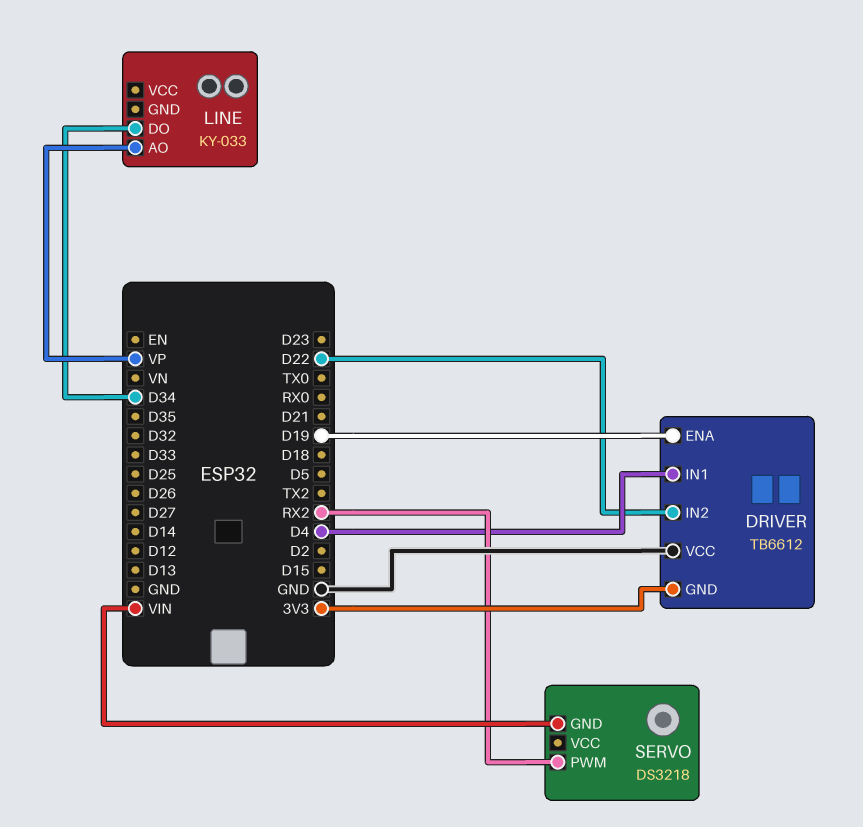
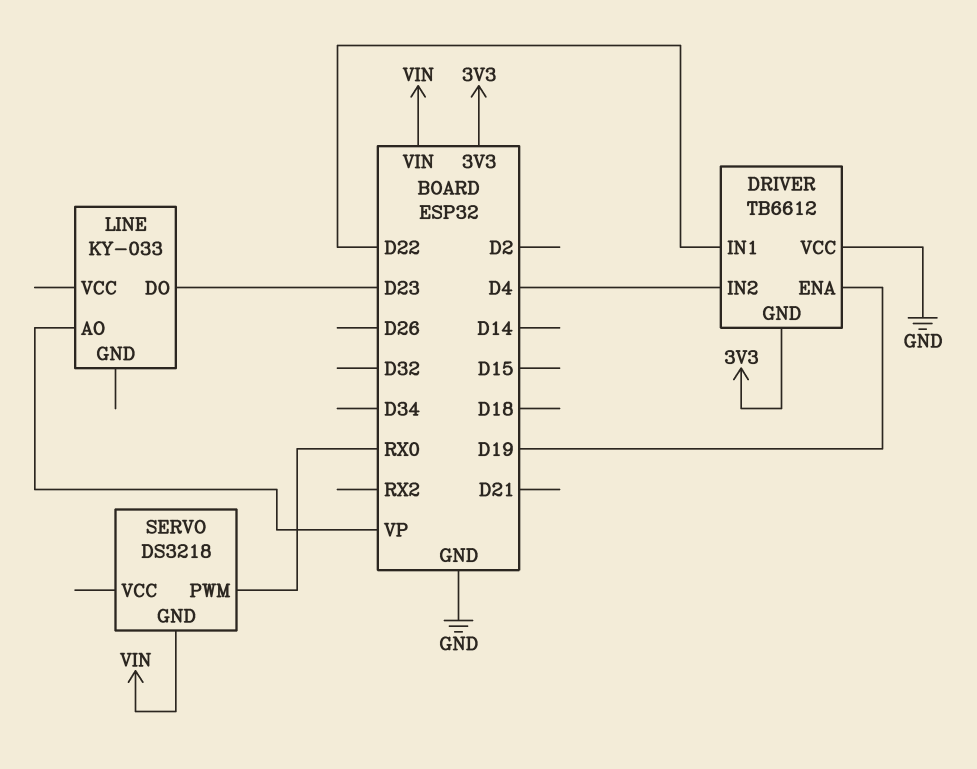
DRIVER pin IN1: D4 -> D22
DRIVER pin IN2: D22 -> D4
LINE pin DO: D34 -> D23
SERVO pin PWM: RX2 -> RX0

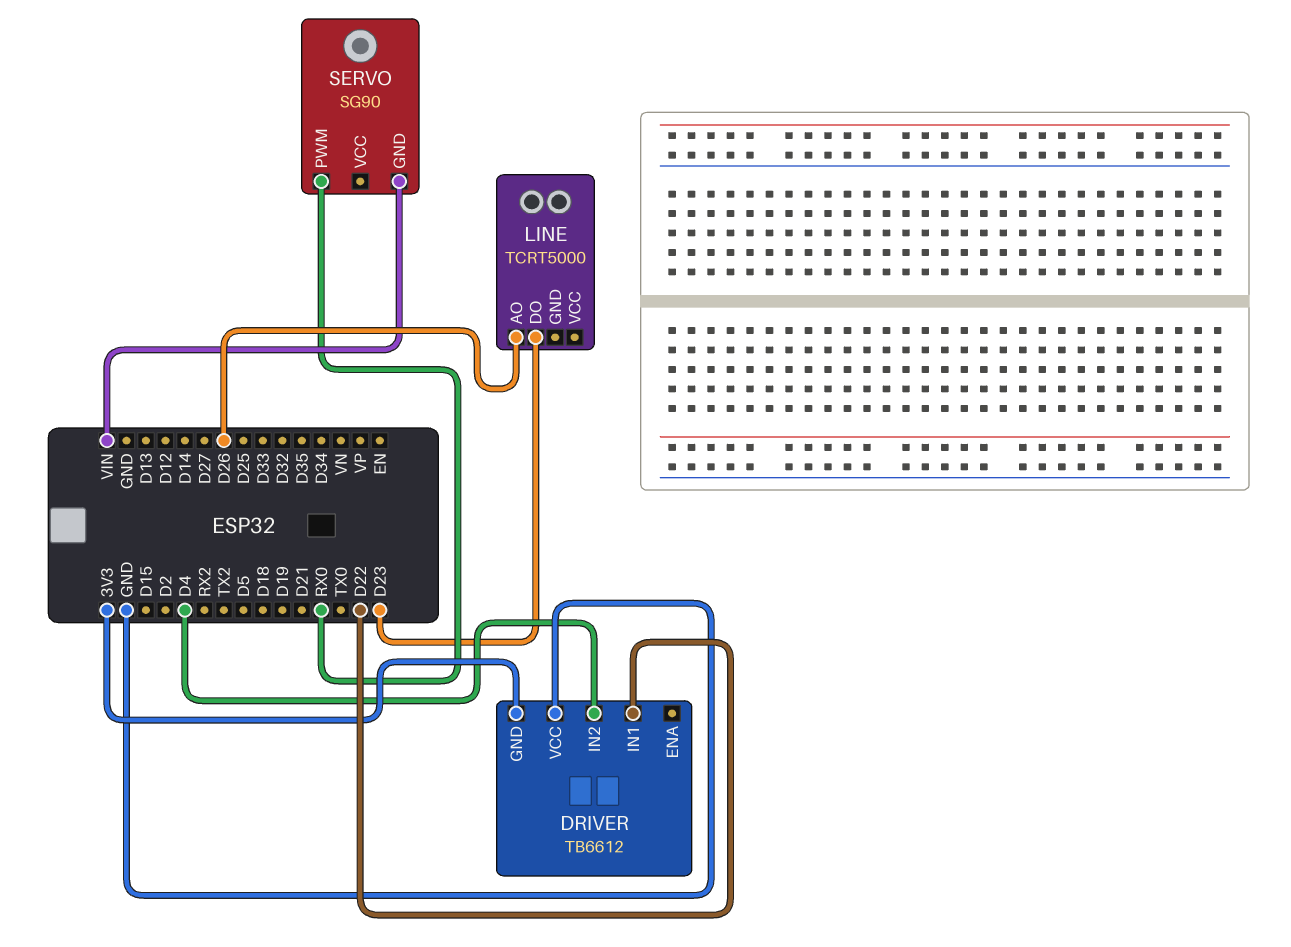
DRIVER pin ENA: D19 -> none
LINE: KY-033 -> TCRT5000
LINE pin AO: VP -> D26
SERVO: DS3218 -> SG90

